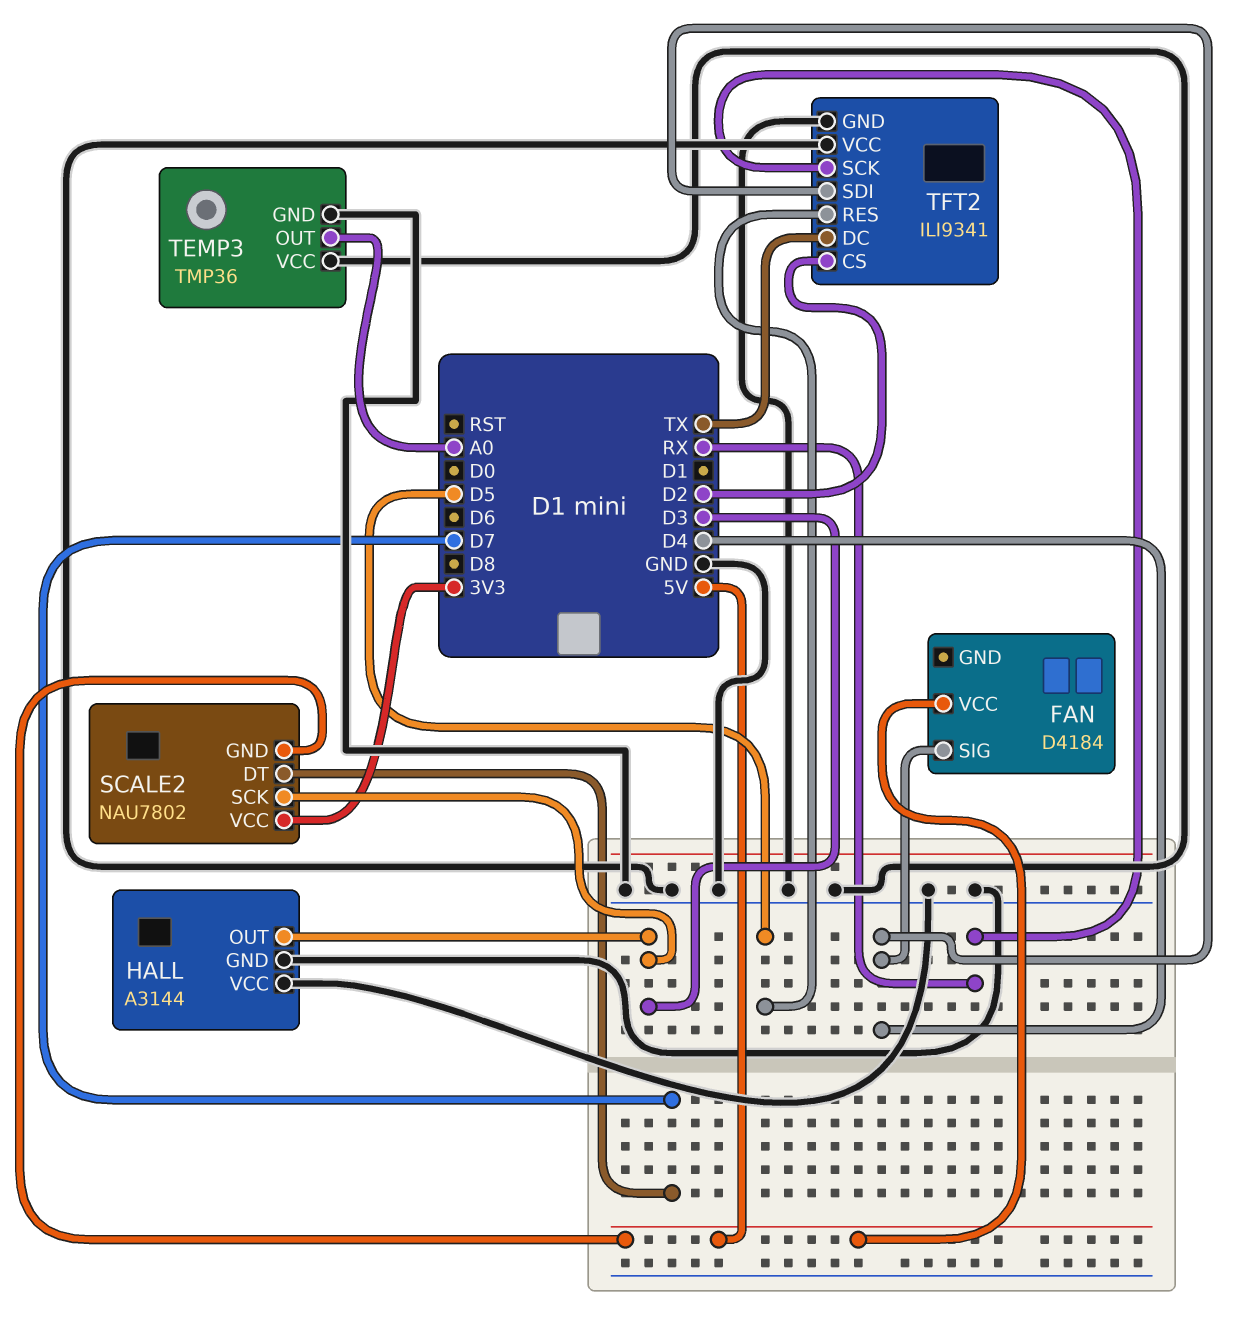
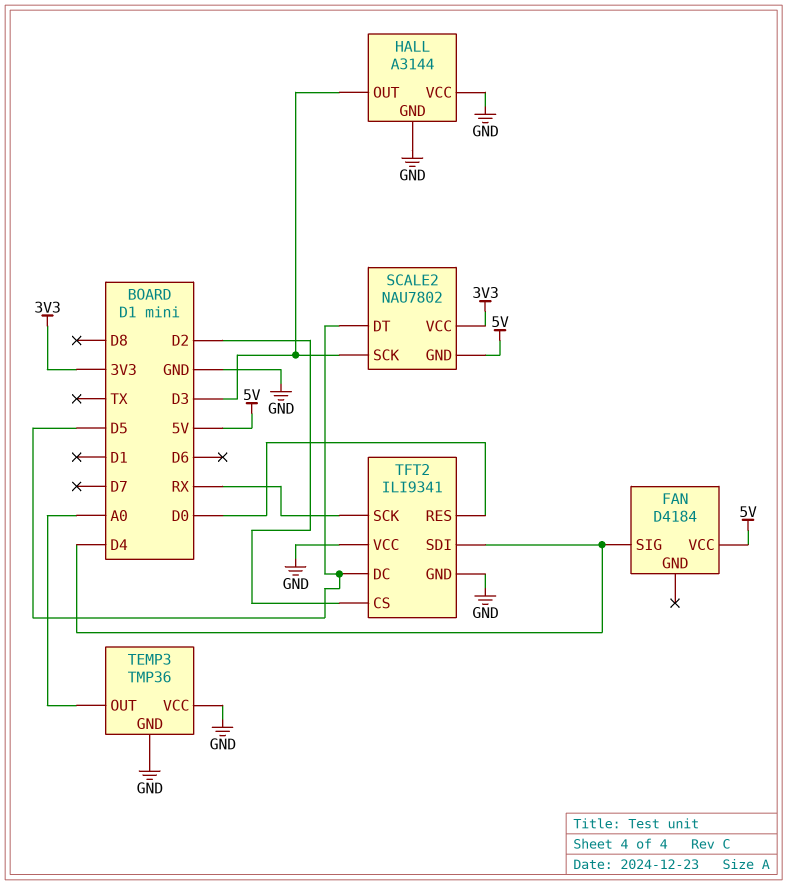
SCALE2 pin DT: D7 -> D5
TFT2 pin DC: TX -> D5
TFT2 pin RES: D5 -> D0

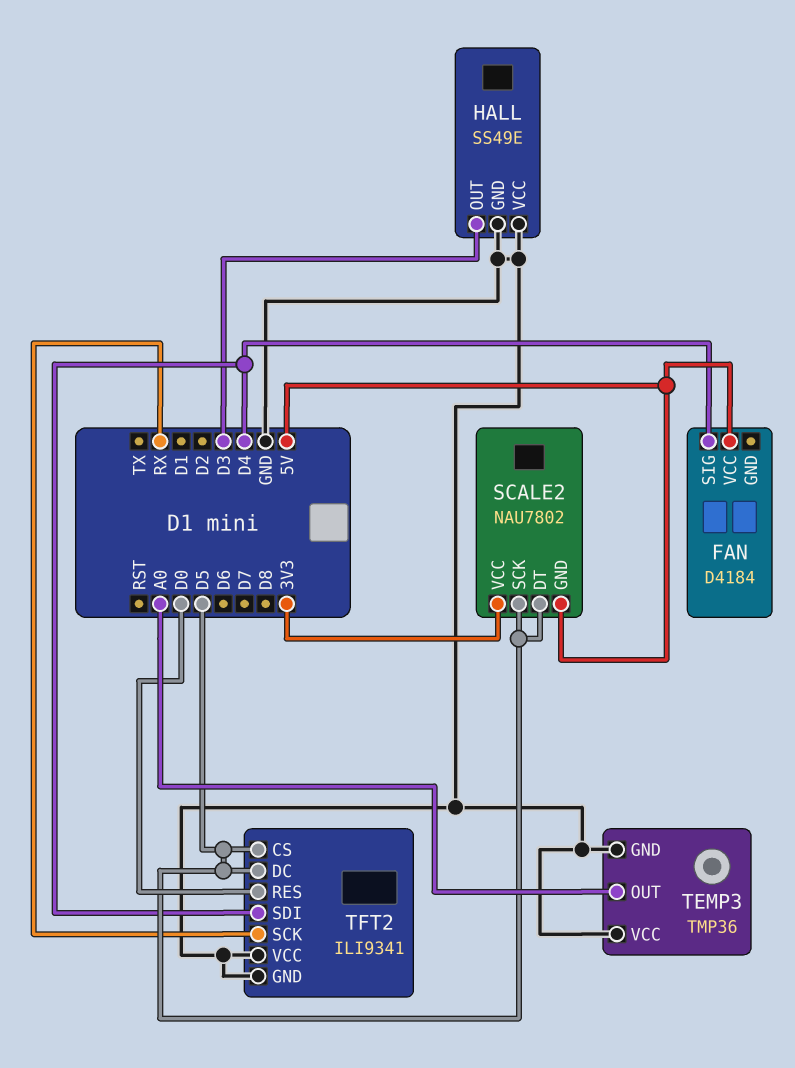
HALL: A3144 -> SS49E
SCALE2 pin SCK: D3 -> D5
TFT2 pin CS: D2 -> D5

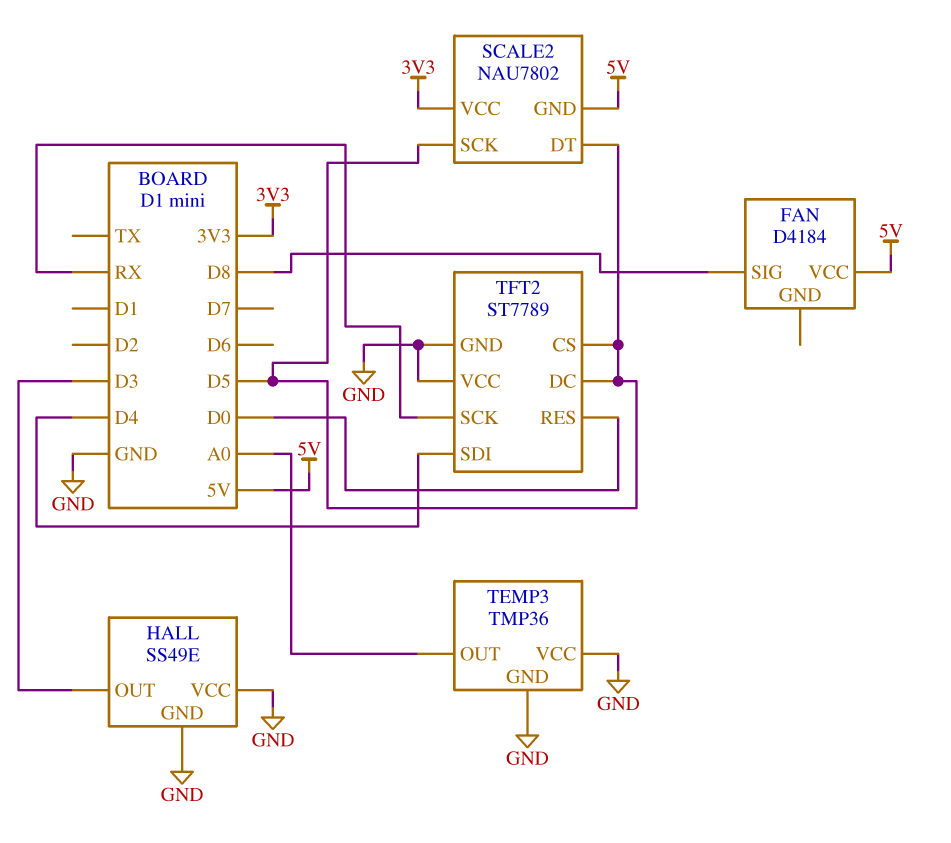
FAN pin SIG: D4 -> D8
TFT2: ILI9341 -> ST7789

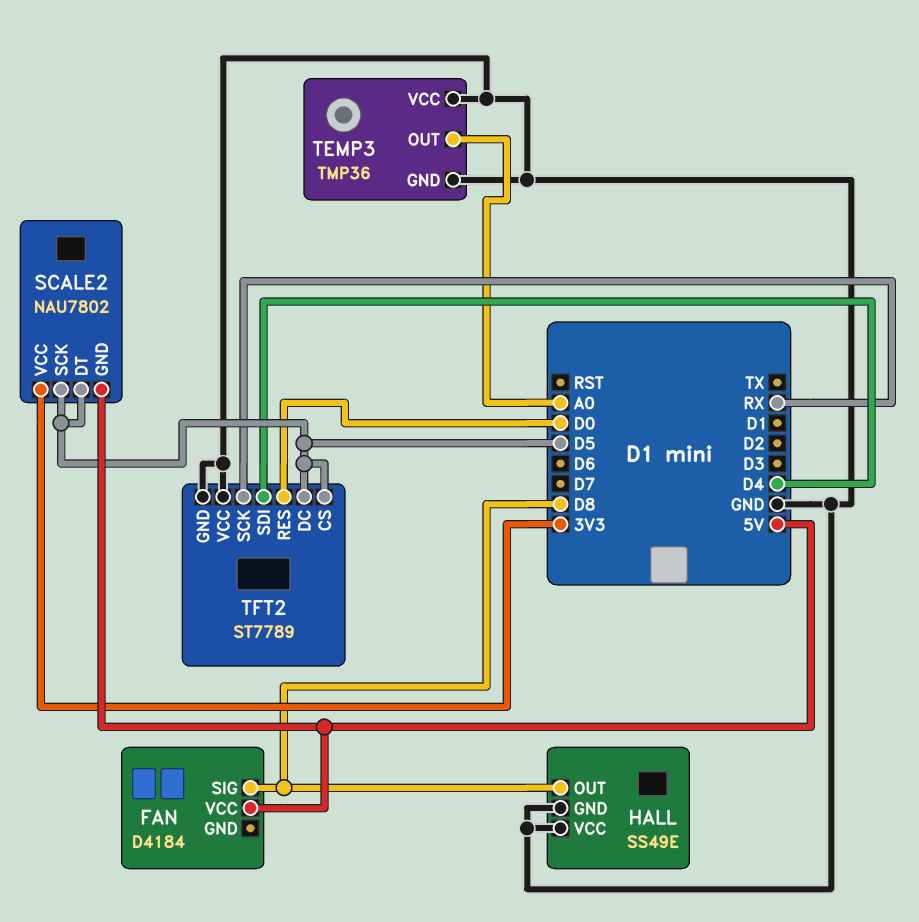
HALL pin OUT: D3 -> D8

